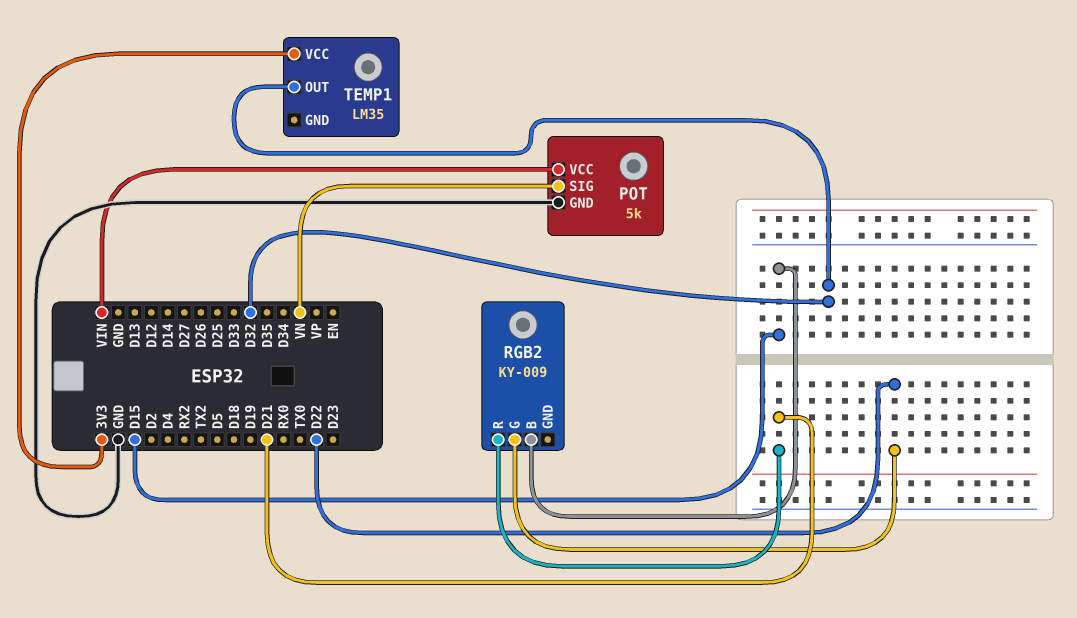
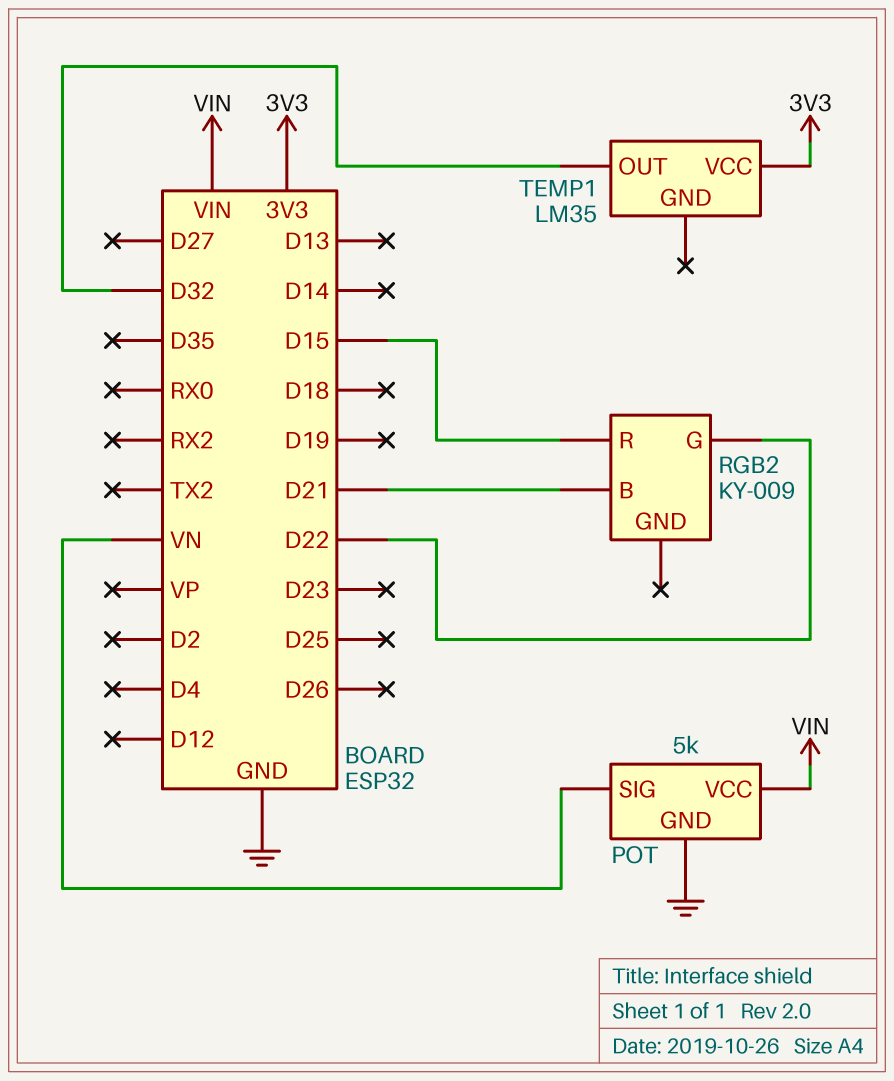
RGB2 pin B: D15 -> D21
RGB2 pin R: D21 -> D15

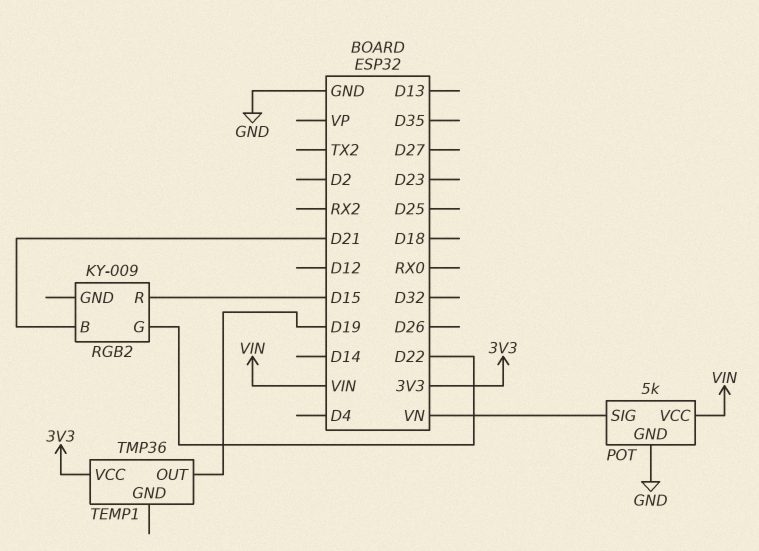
TEMP1: LM35 -> TMP36
TEMP1 pin OUT: D32 -> D19

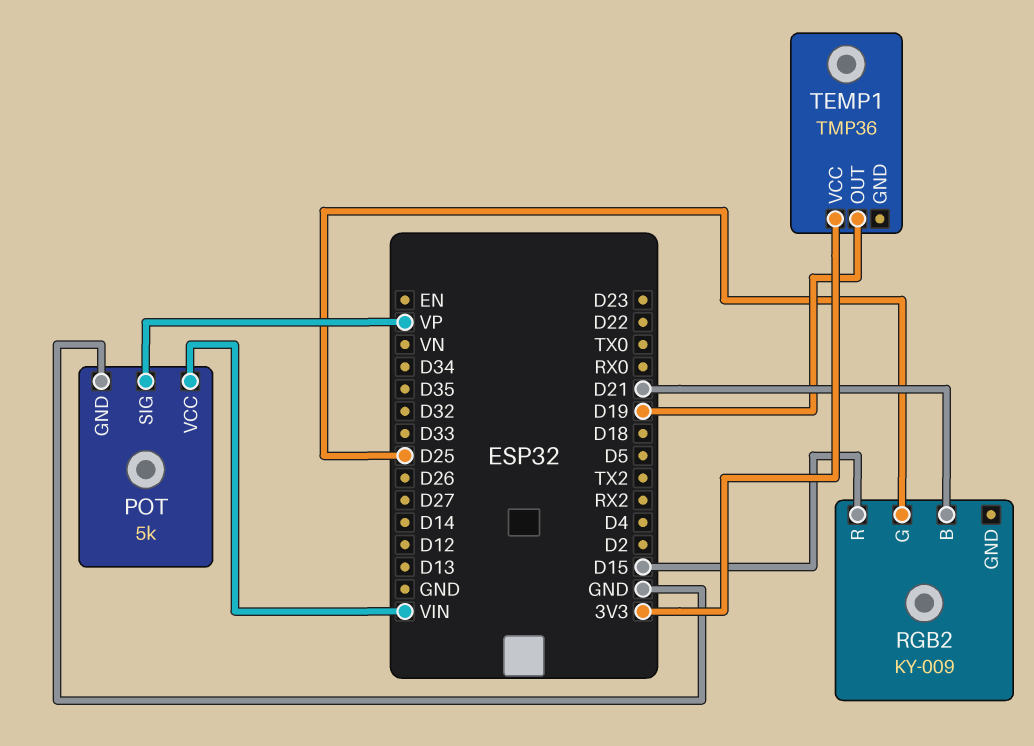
POT pin SIG: VN -> VP
RGB2 pin G: D22 -> D25

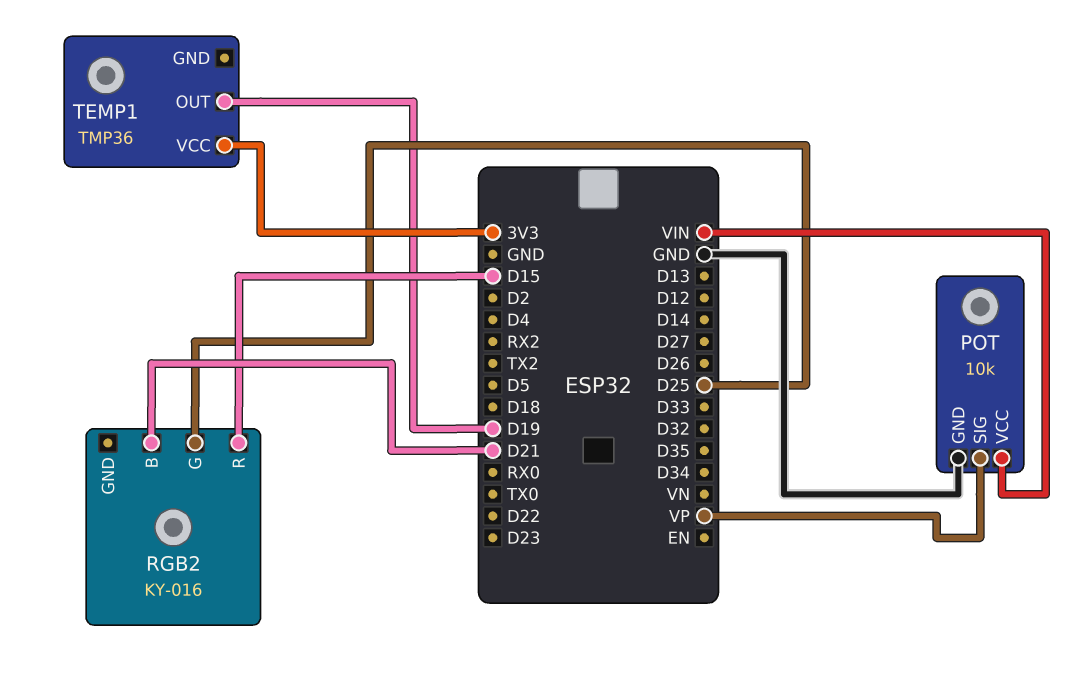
POT: 5k -> 10k
RGB2: KY-009 -> KY-016

